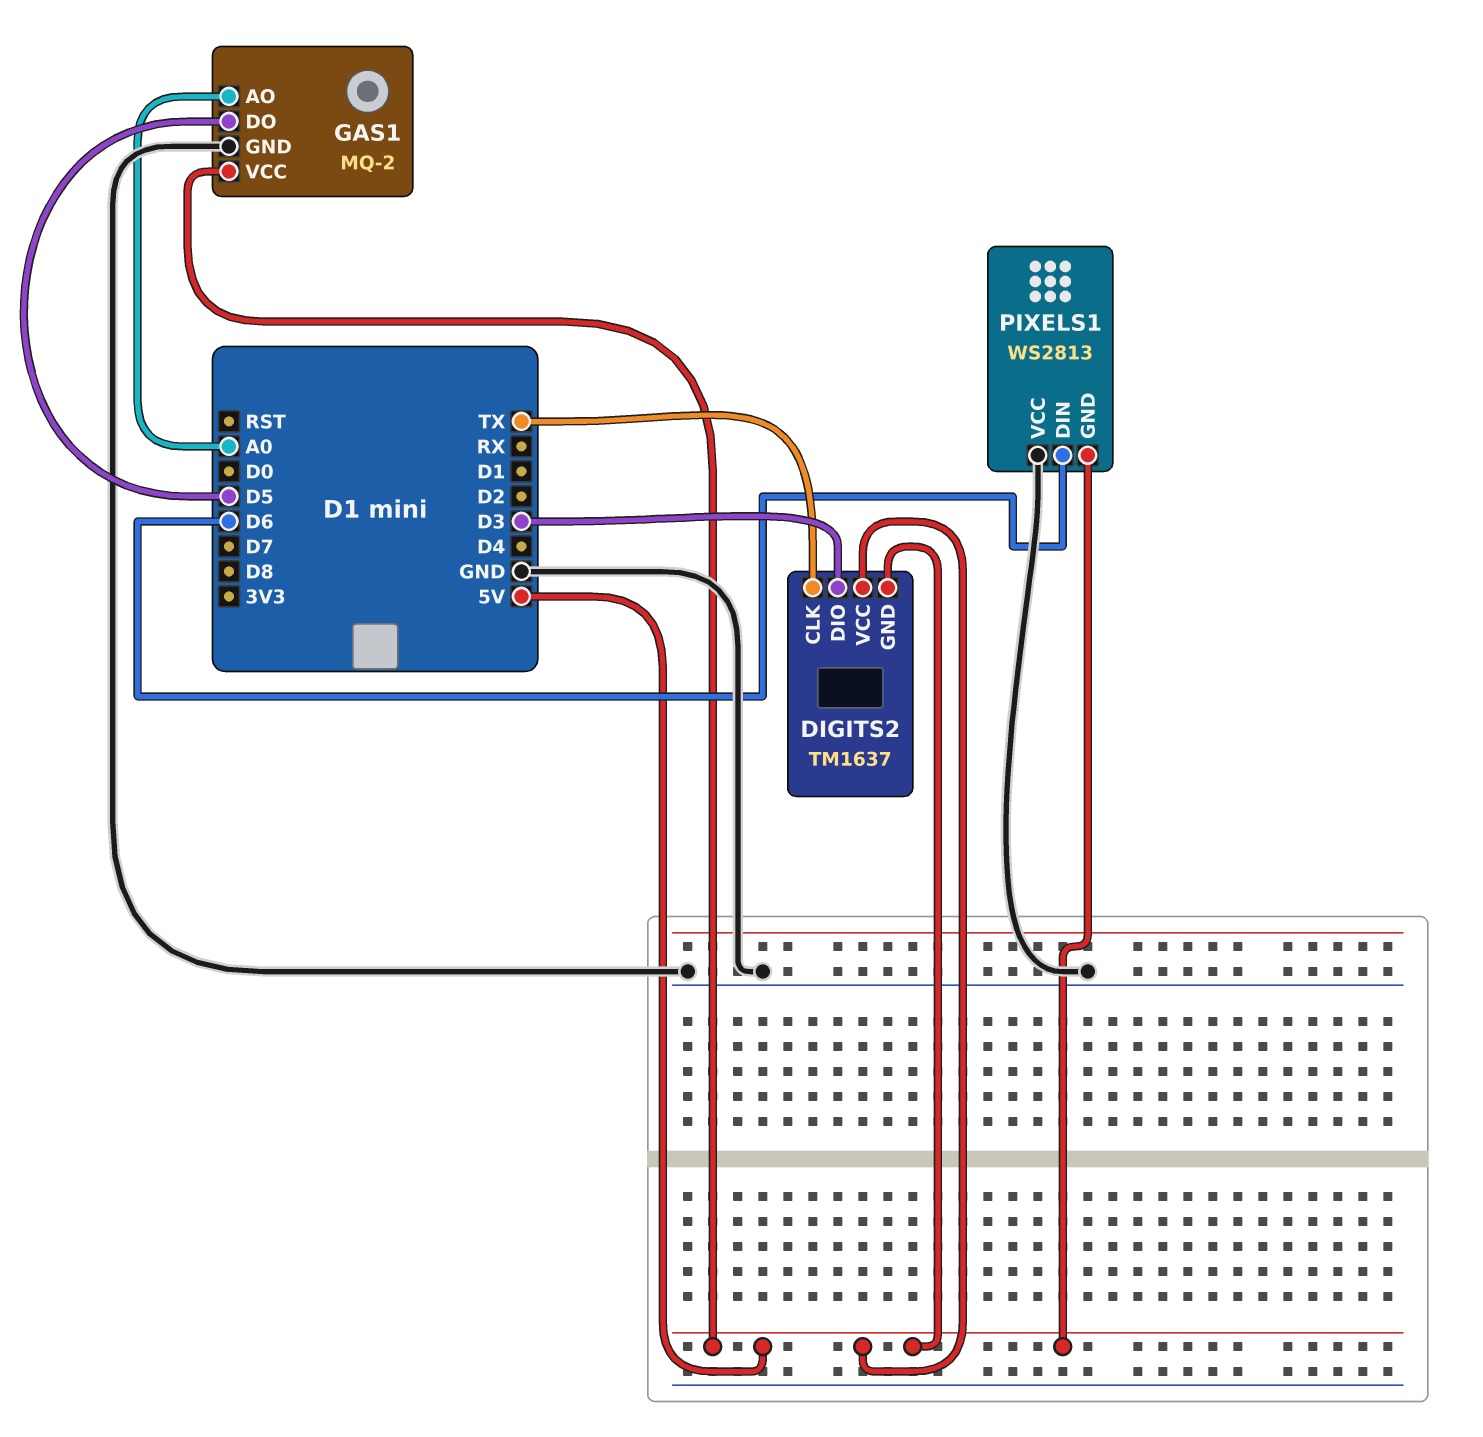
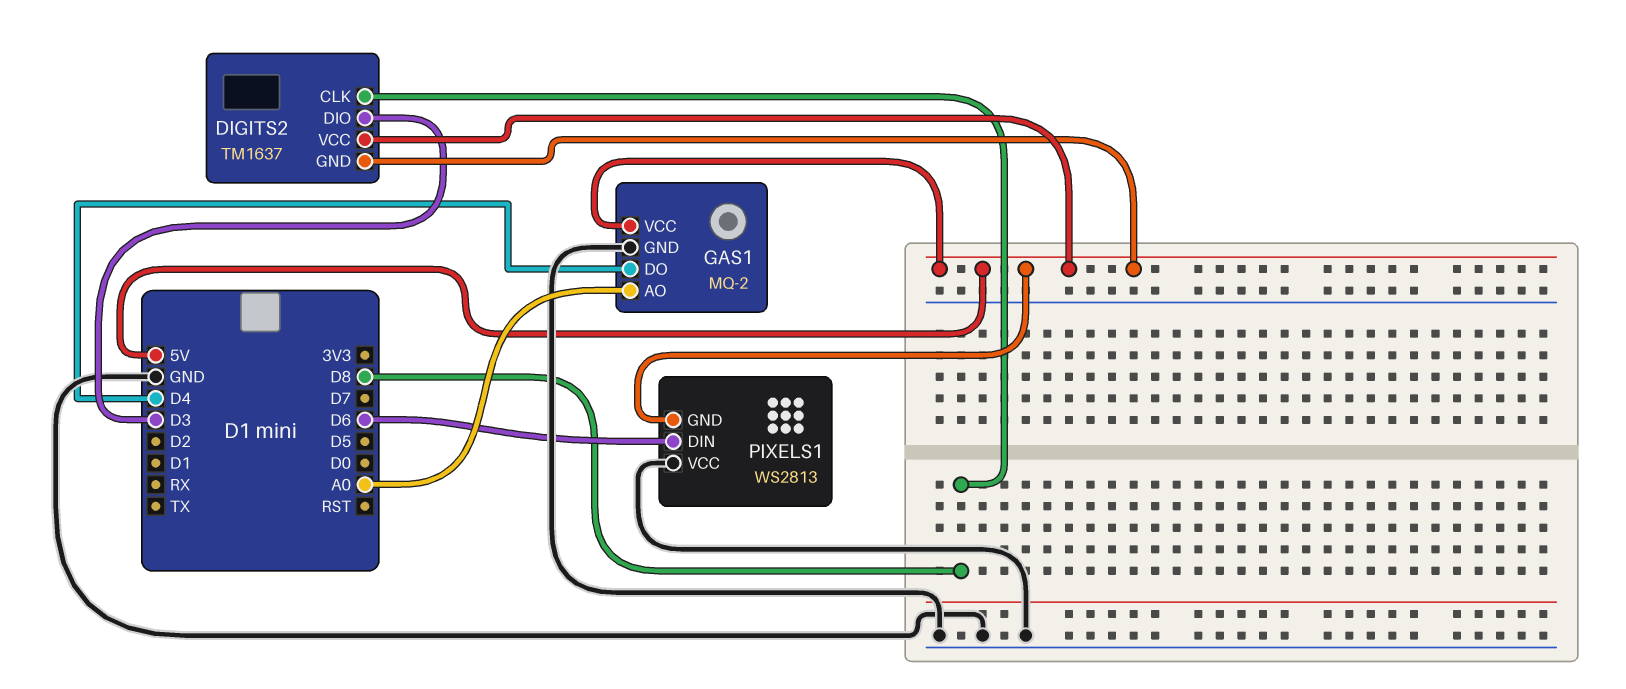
DIGITS2 pin CLK: TX -> D8
GAS1 pin DO: D5 -> D4

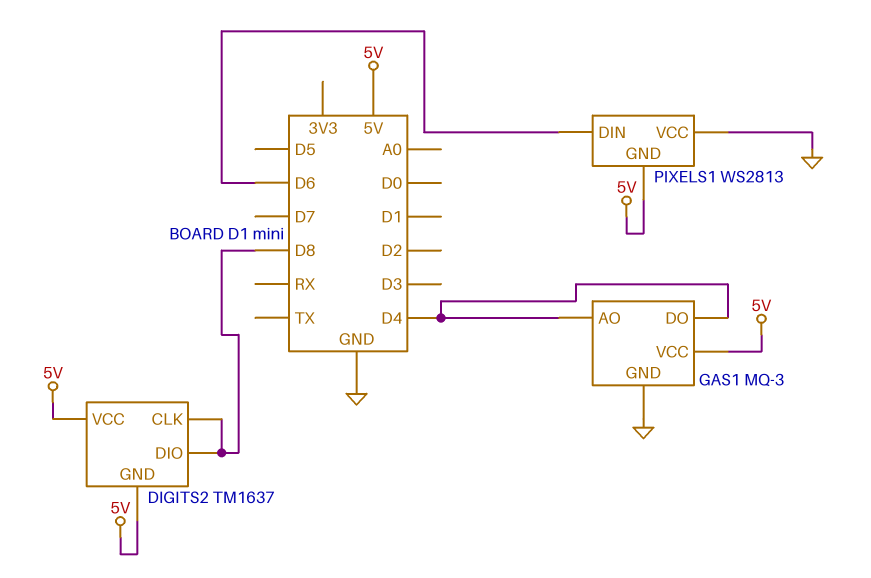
DIGITS2 pin DIO: D3 -> D8
GAS1: MQ-2 -> MQ-3
GAS1 pin AO: A0 -> D4

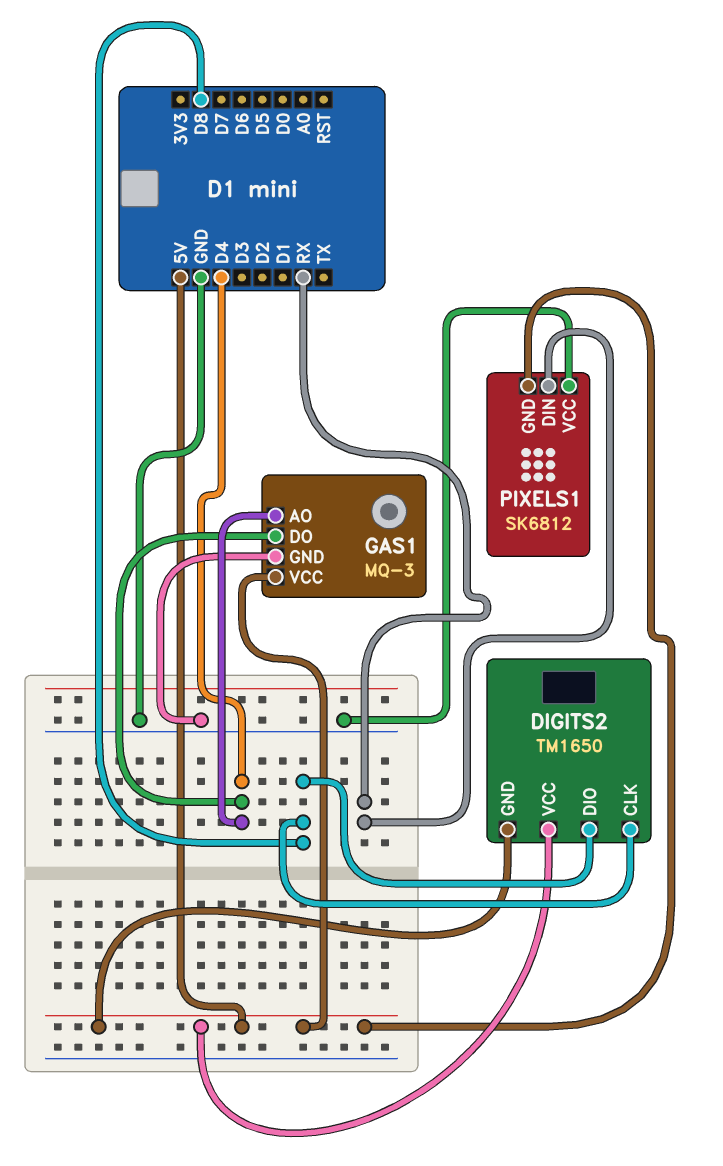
DIGITS2: TM1637 -> TM1650
PIXELS1: WS2813 -> SK6812
PIXELS1 pin DIN: D6 -> RX

